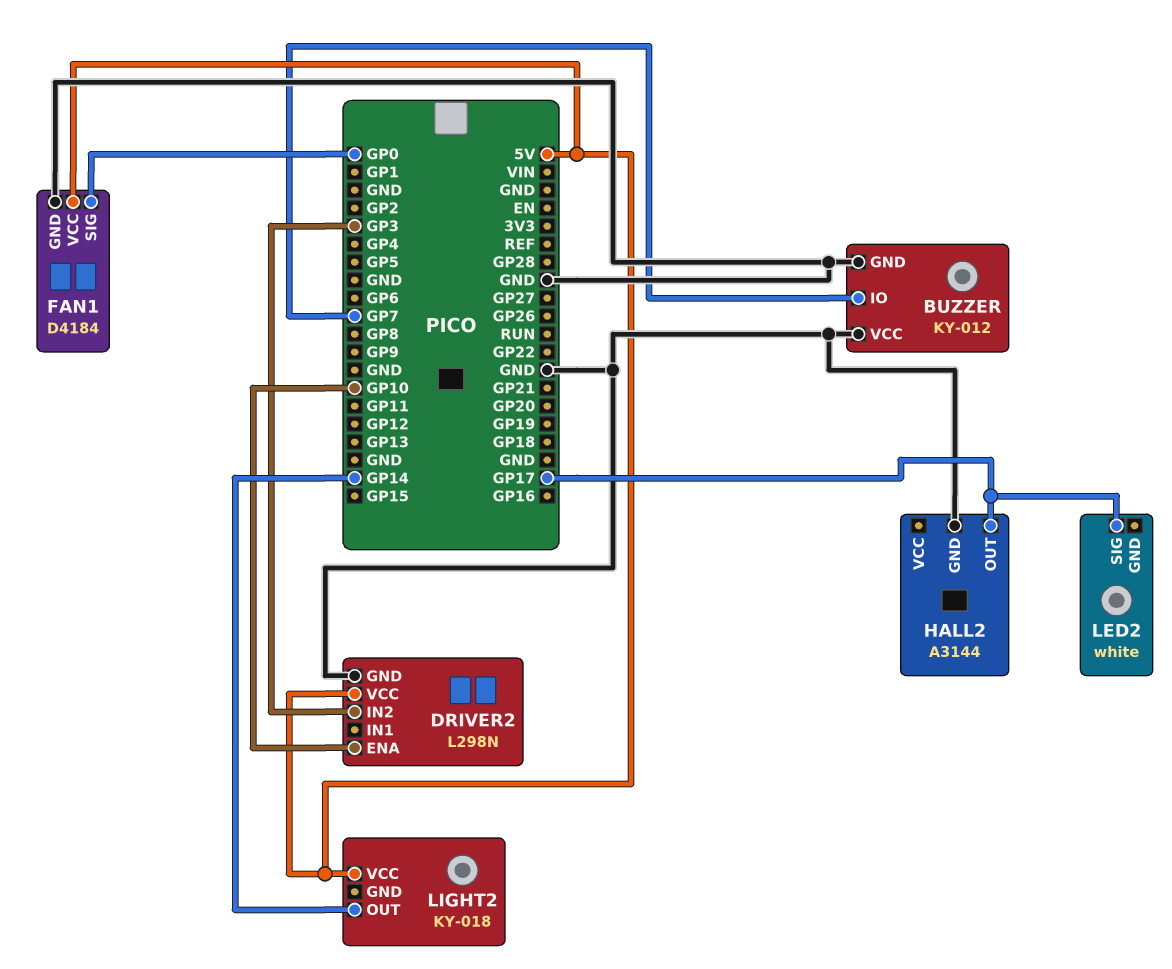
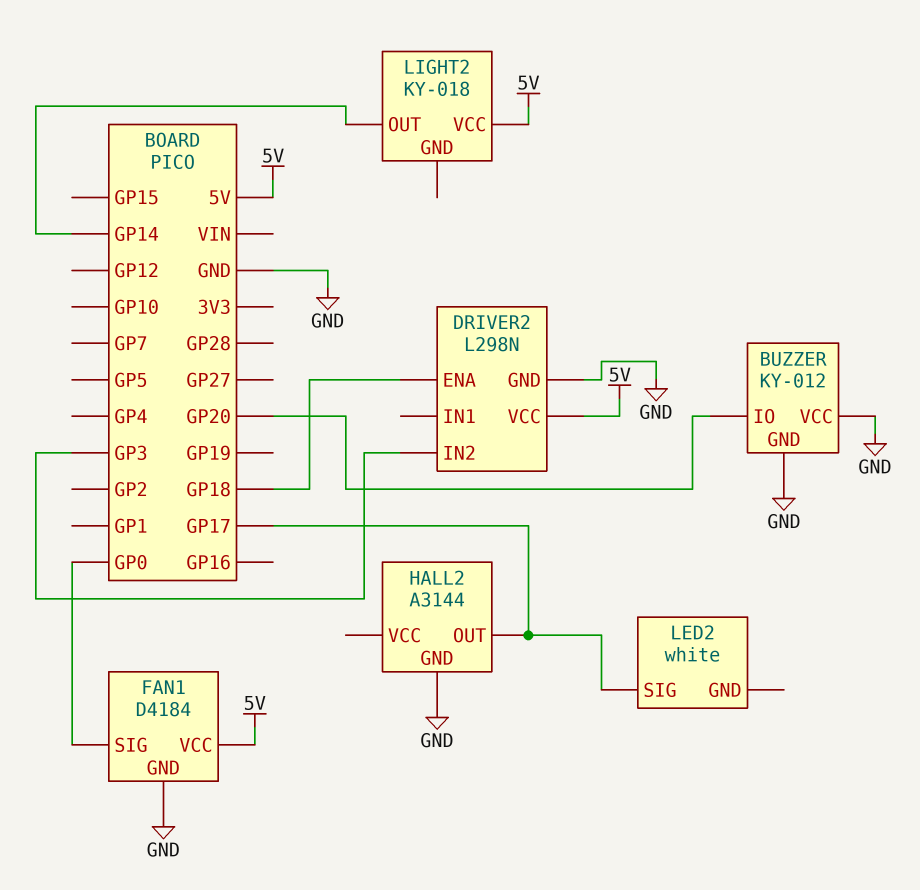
BUZZER pin IO: GP7 -> GP20
DRIVER2 pin ENA: GP10 -> GP18

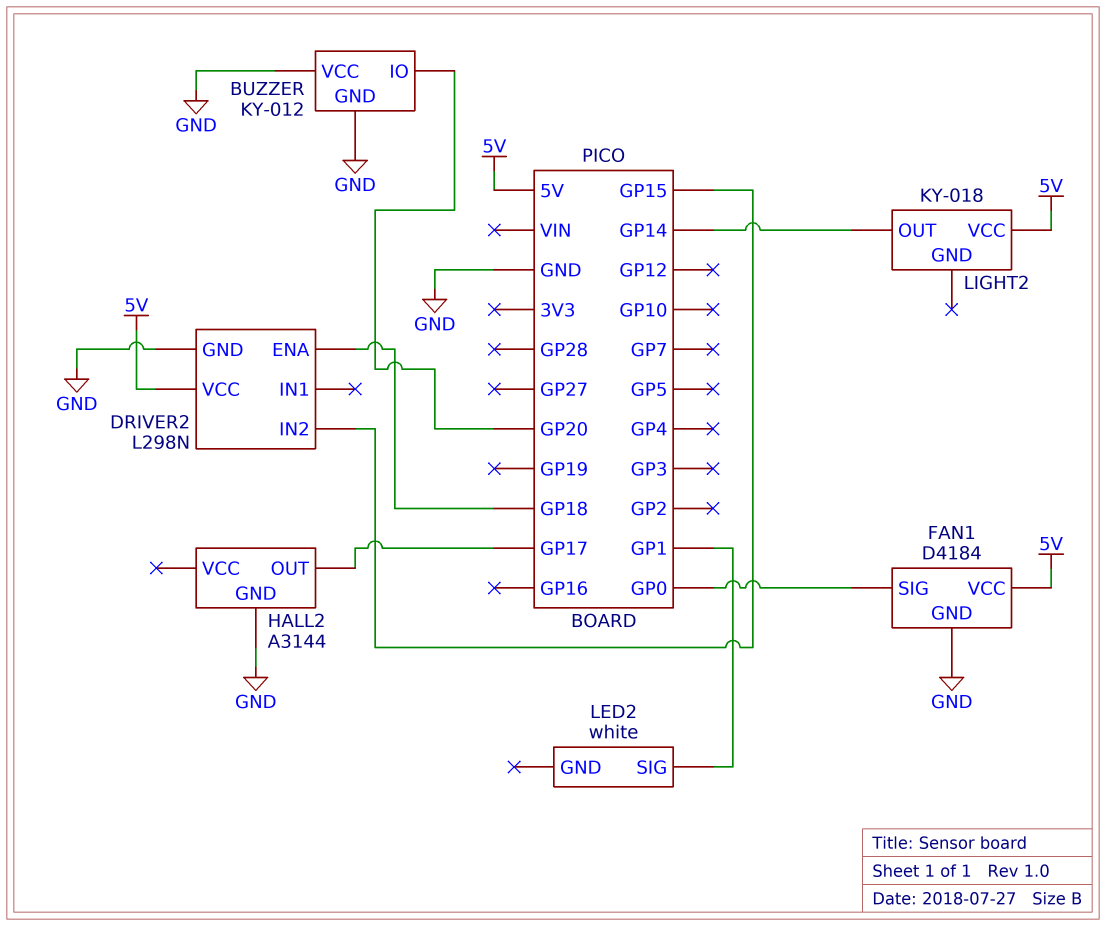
DRIVER2 pin IN2: GP3 -> GP15
LED2 pin SIG: GP17 -> GP1

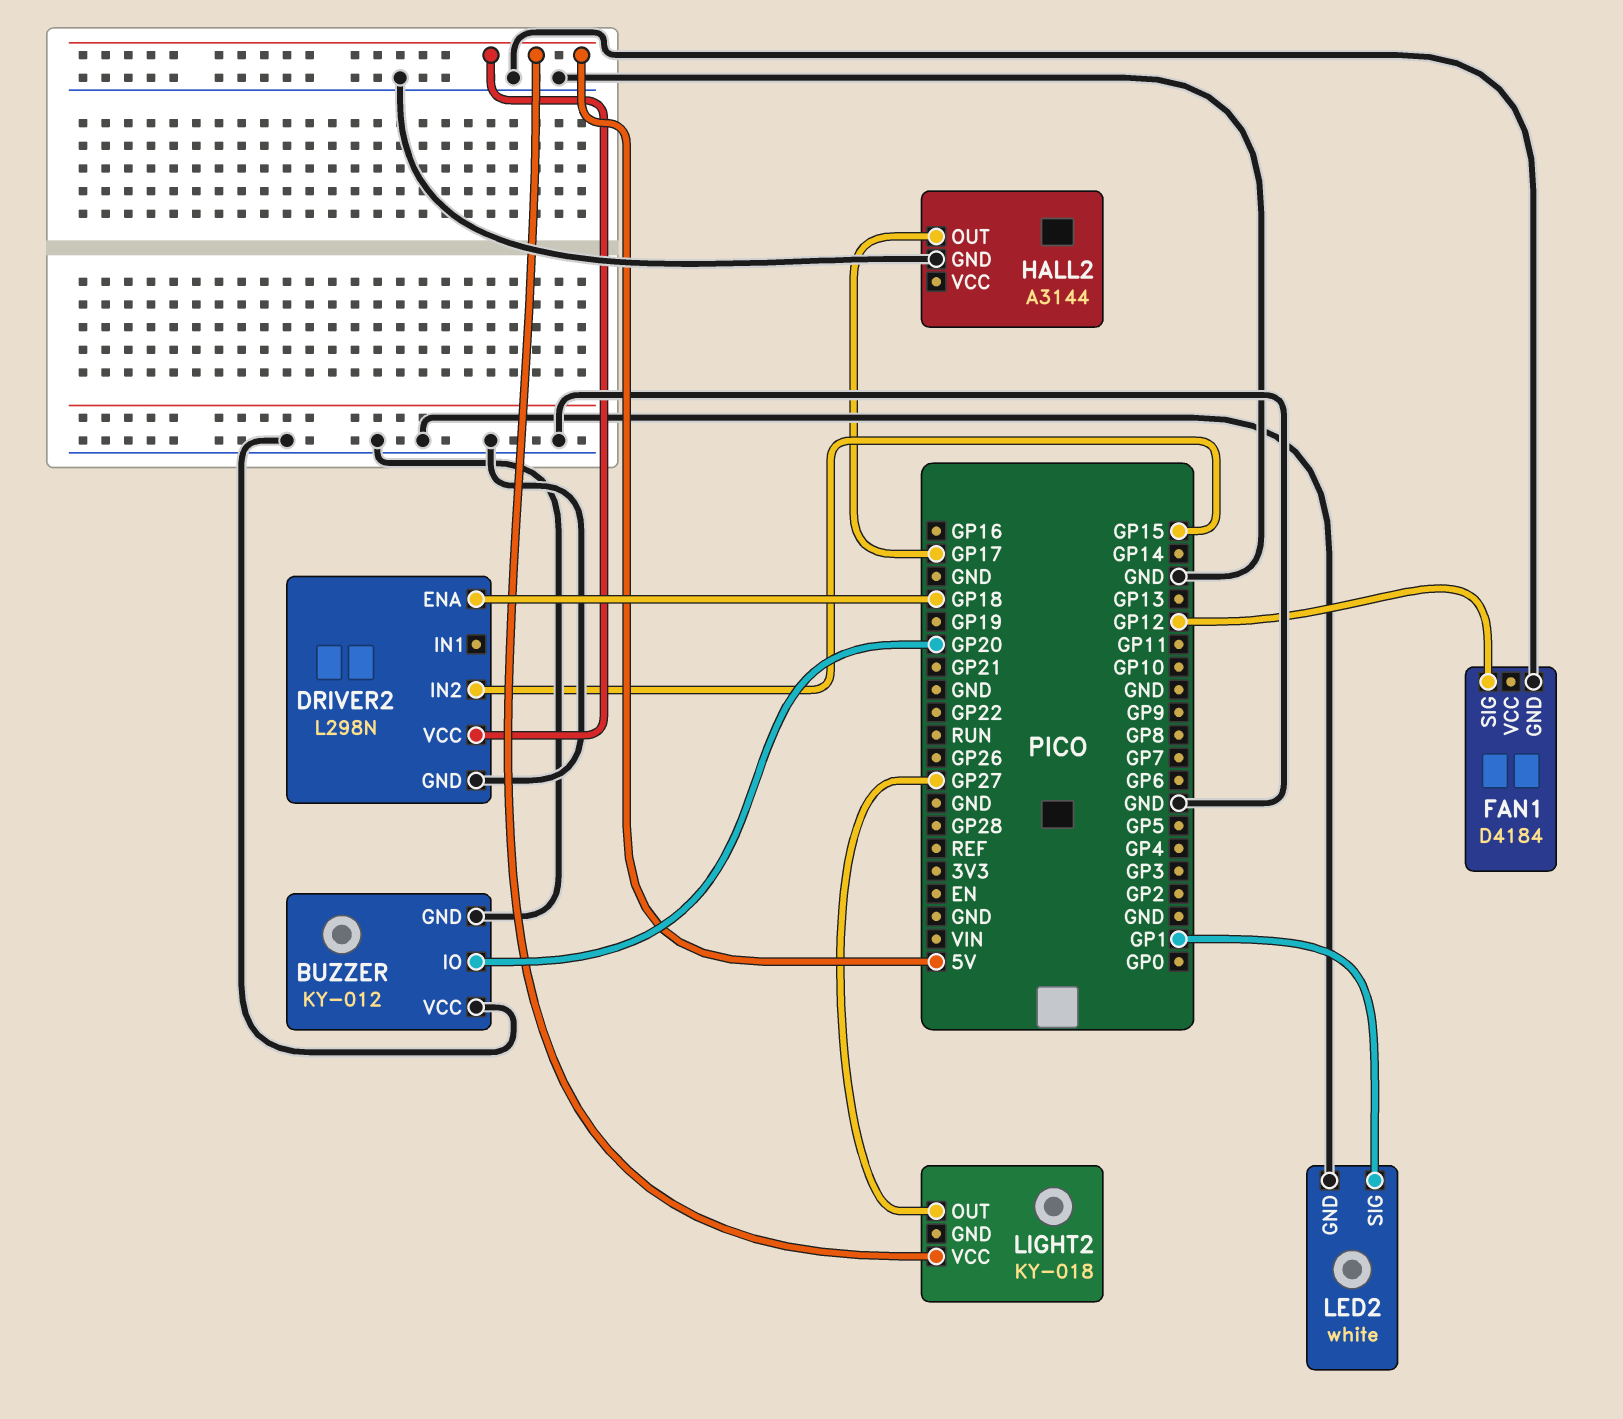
FAN1 pin SIG: GP0 -> GP12
FAN1 pin VCC: 5V -> none
LED2 pin GND: none -> GND
LIGHT2 pin OUT: GP14 -> GP27

